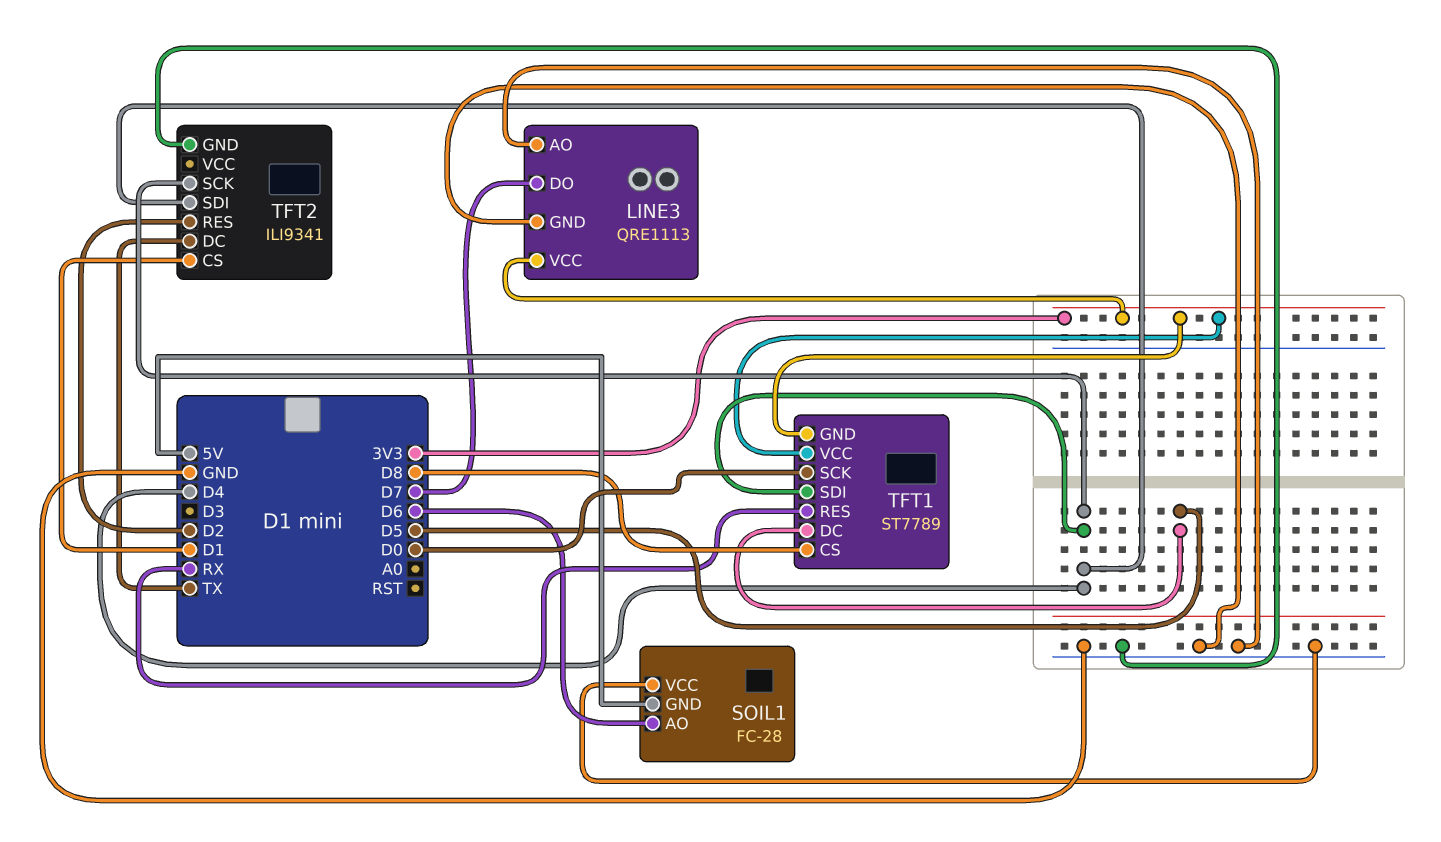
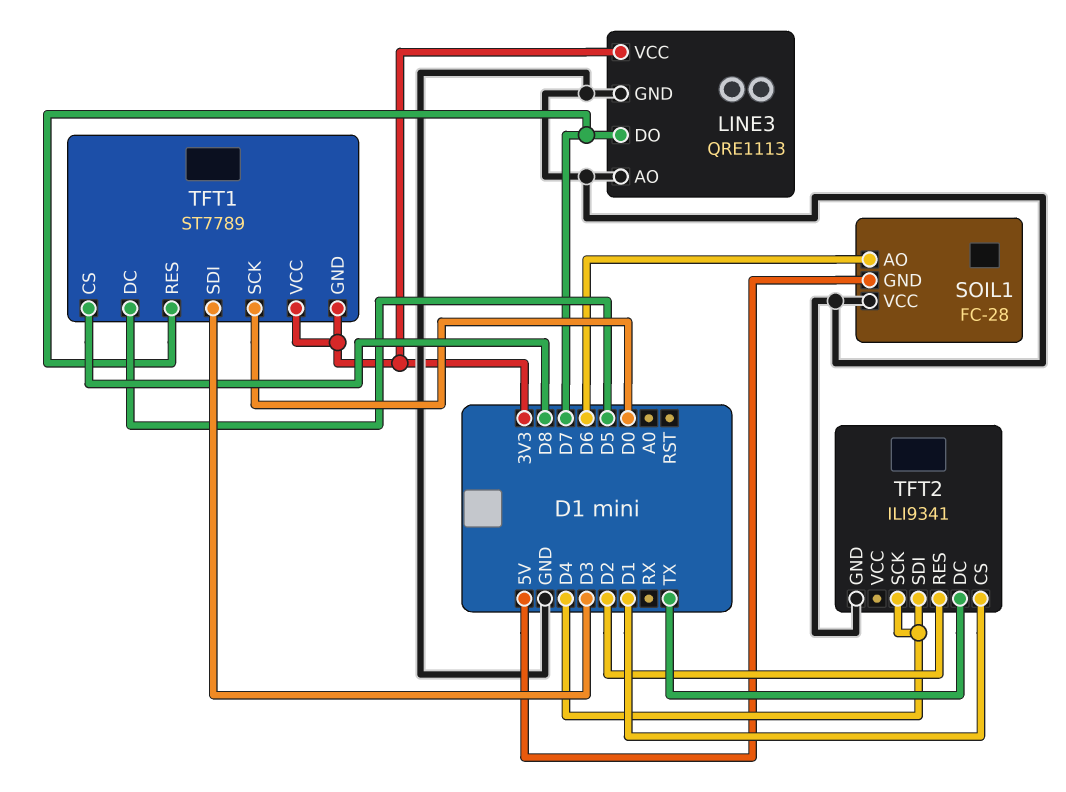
TFT1 pin RES: RX -> D7
TFT1 pin SDI: D4 -> D3

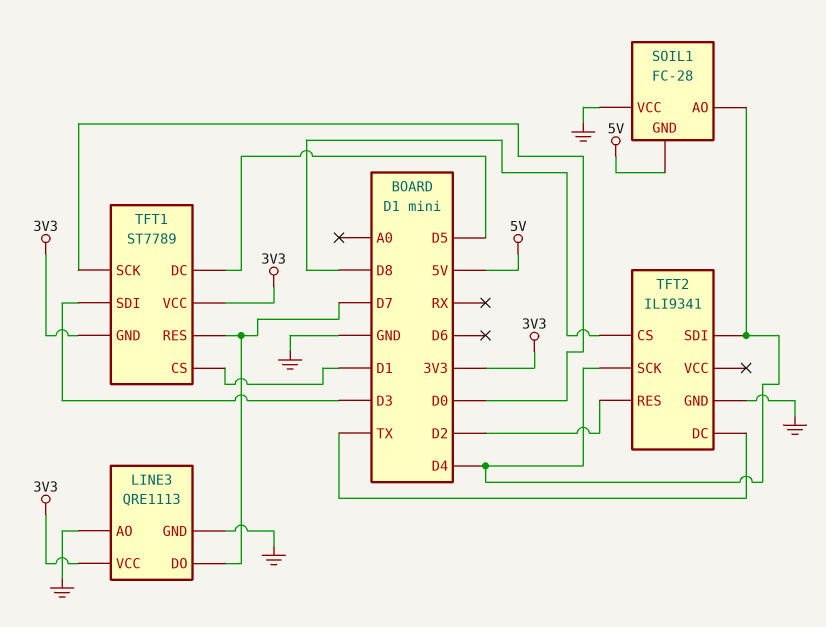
SOIL1 pin AO: D6 -> D4
TFT1 pin CS: D8 -> D1
TFT2 pin CS: D1 -> D8

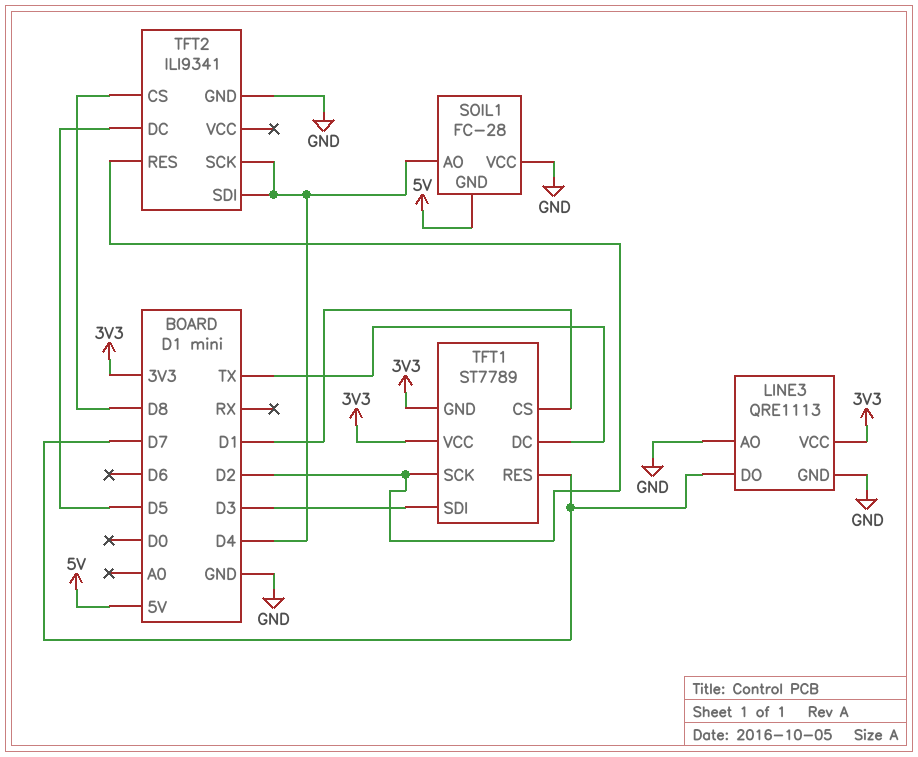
TFT1 pin DC: D5 -> TX
TFT1 pin SCK: D0 -> D2
TFT2 pin DC: TX -> D5

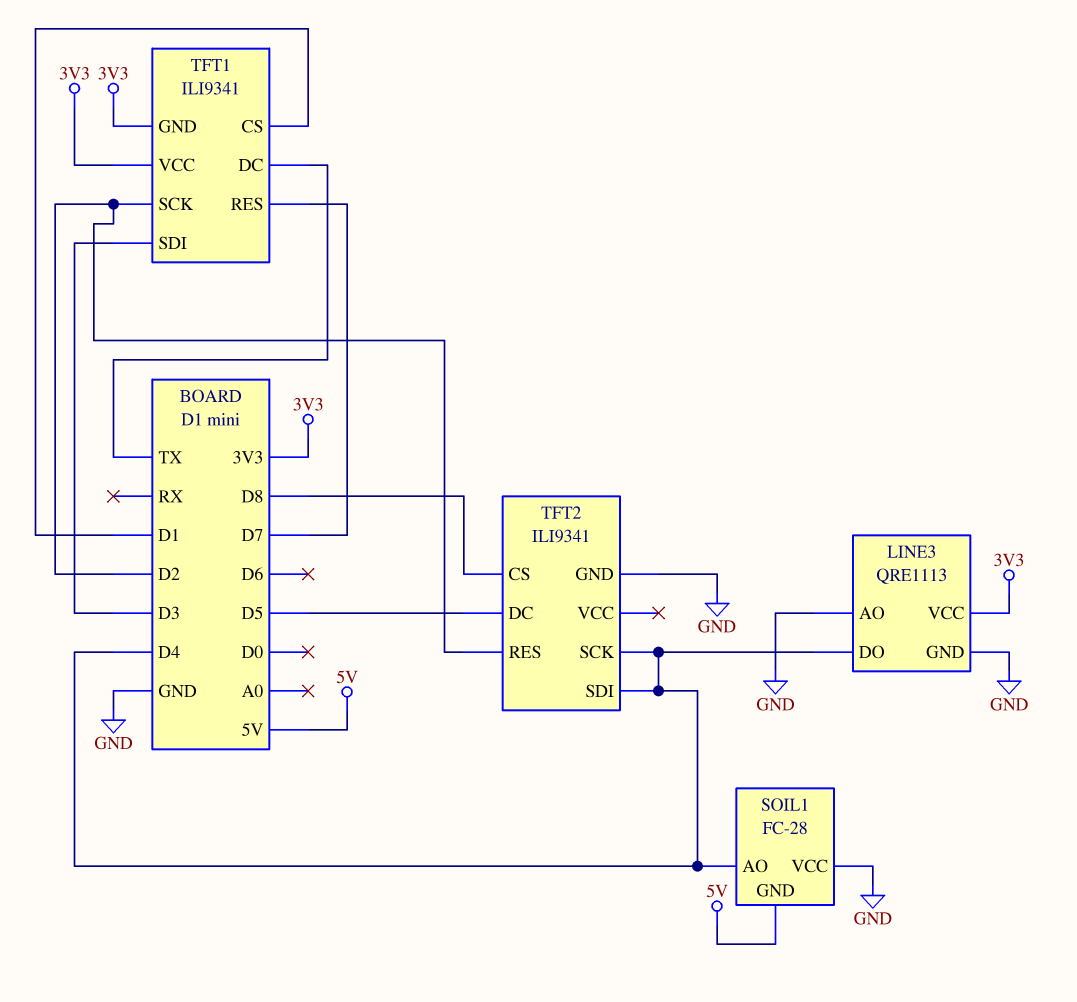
LINE3 pin DO: D7 -> D4
TFT1: ST7789 -> ILI9341

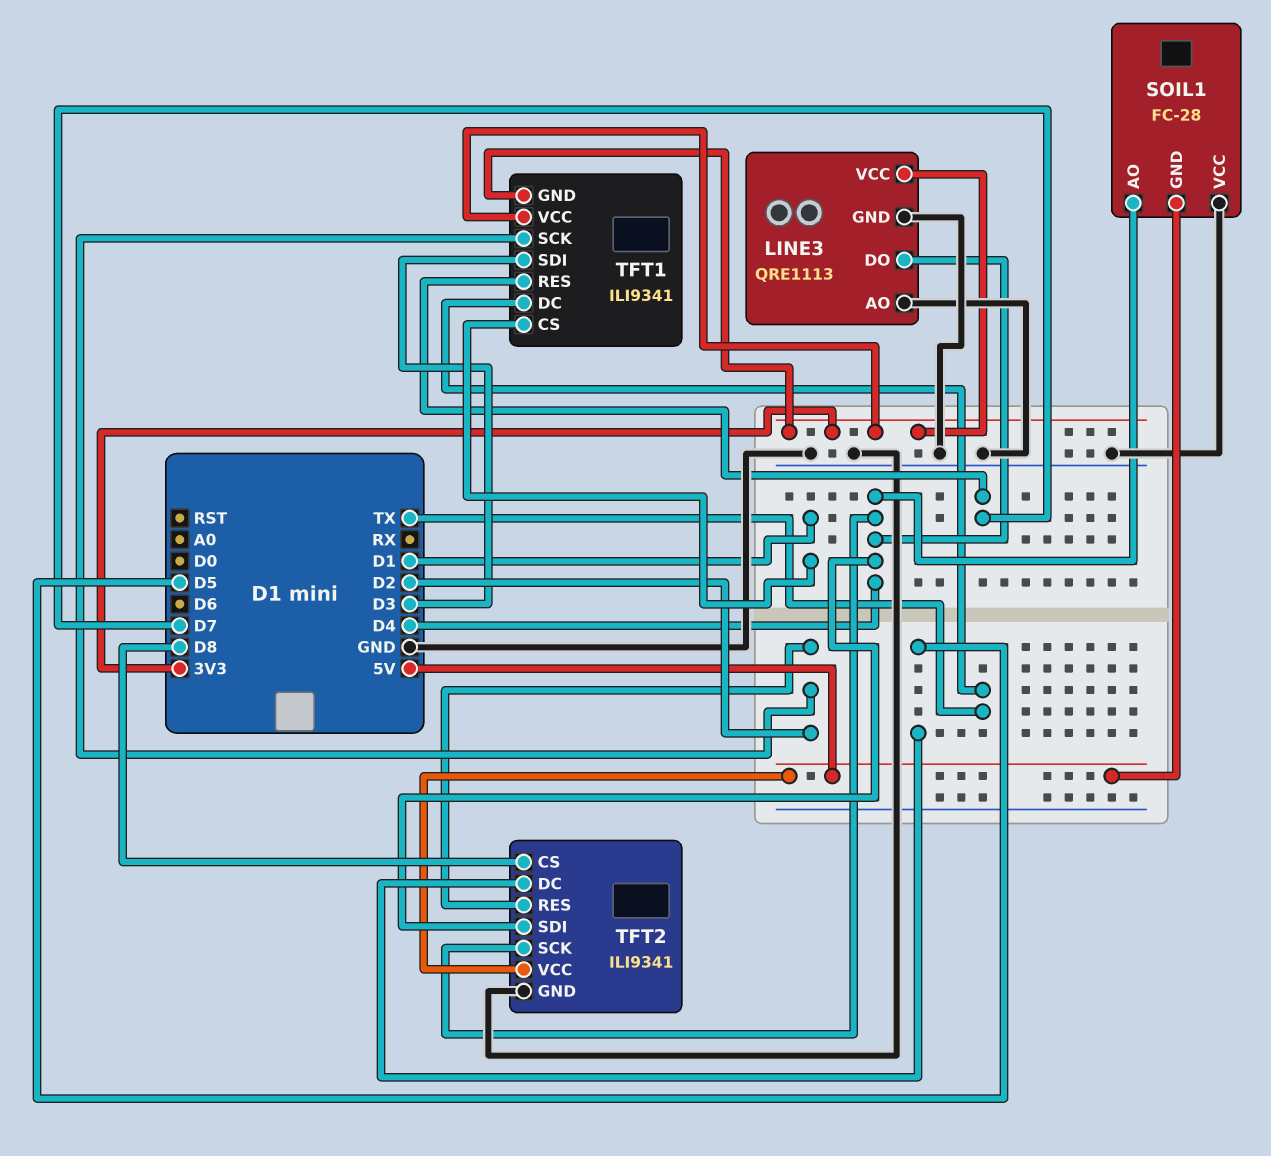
TFT2 pin VCC: none -> 5V

